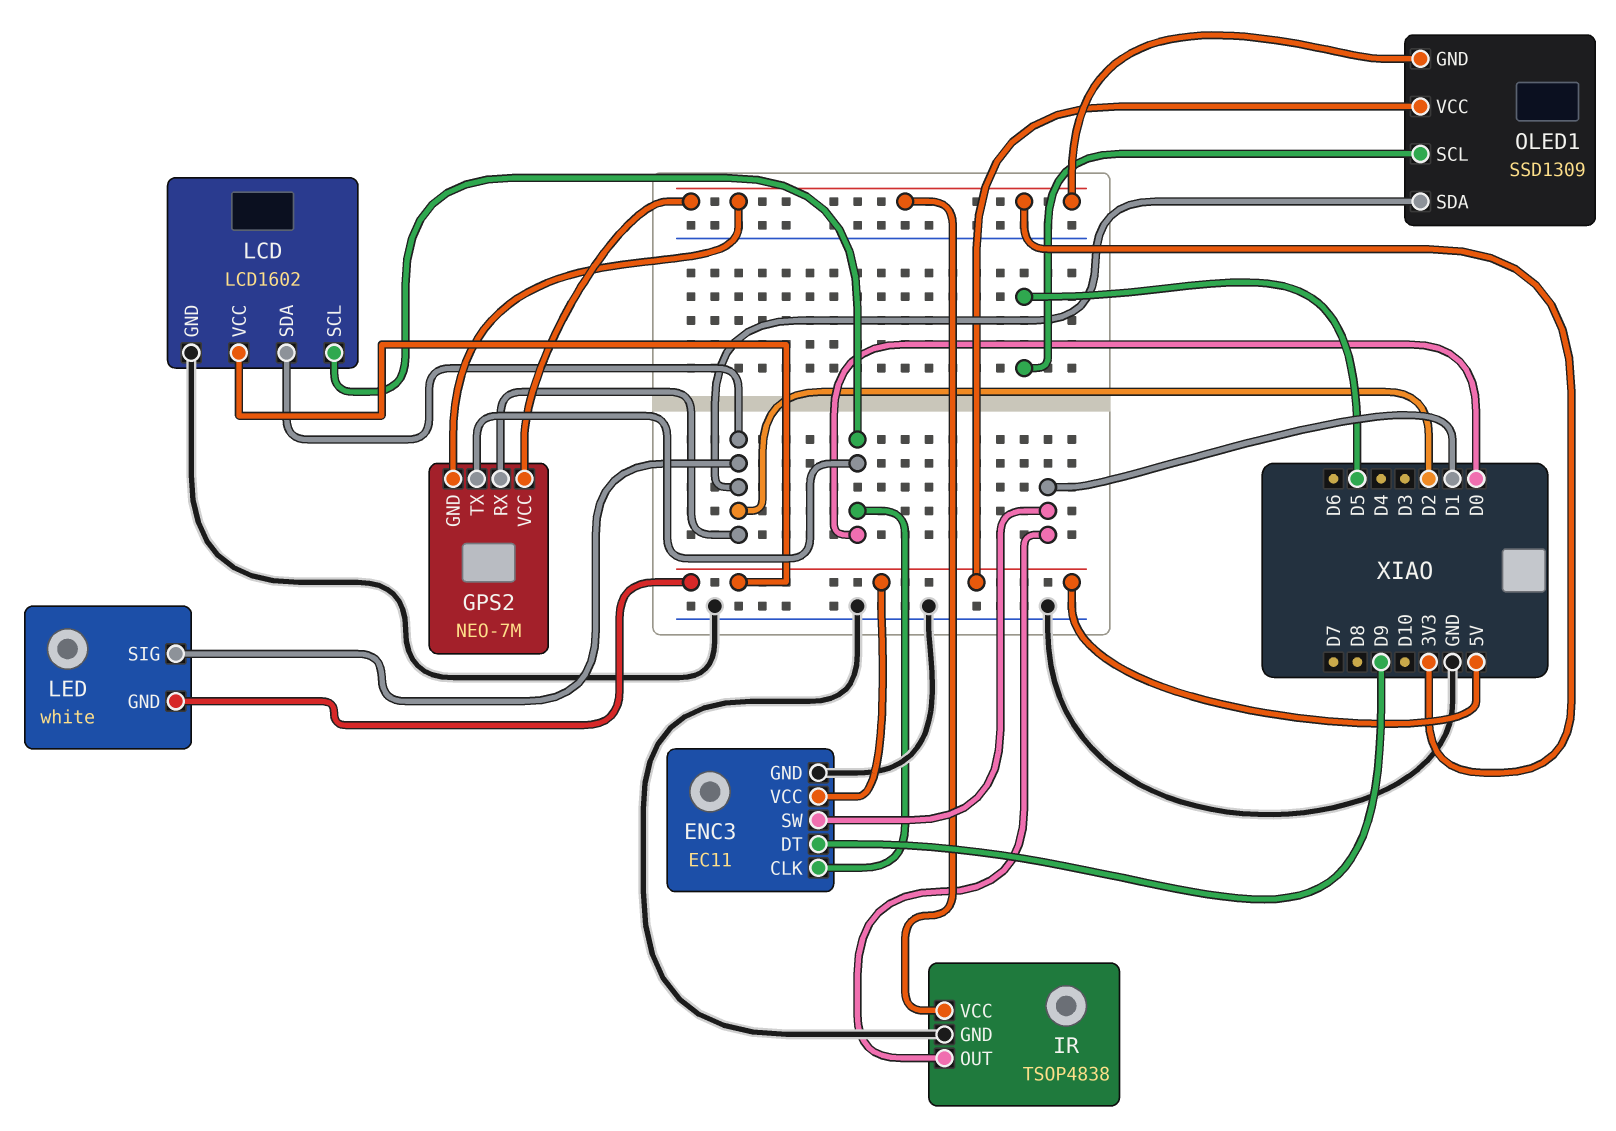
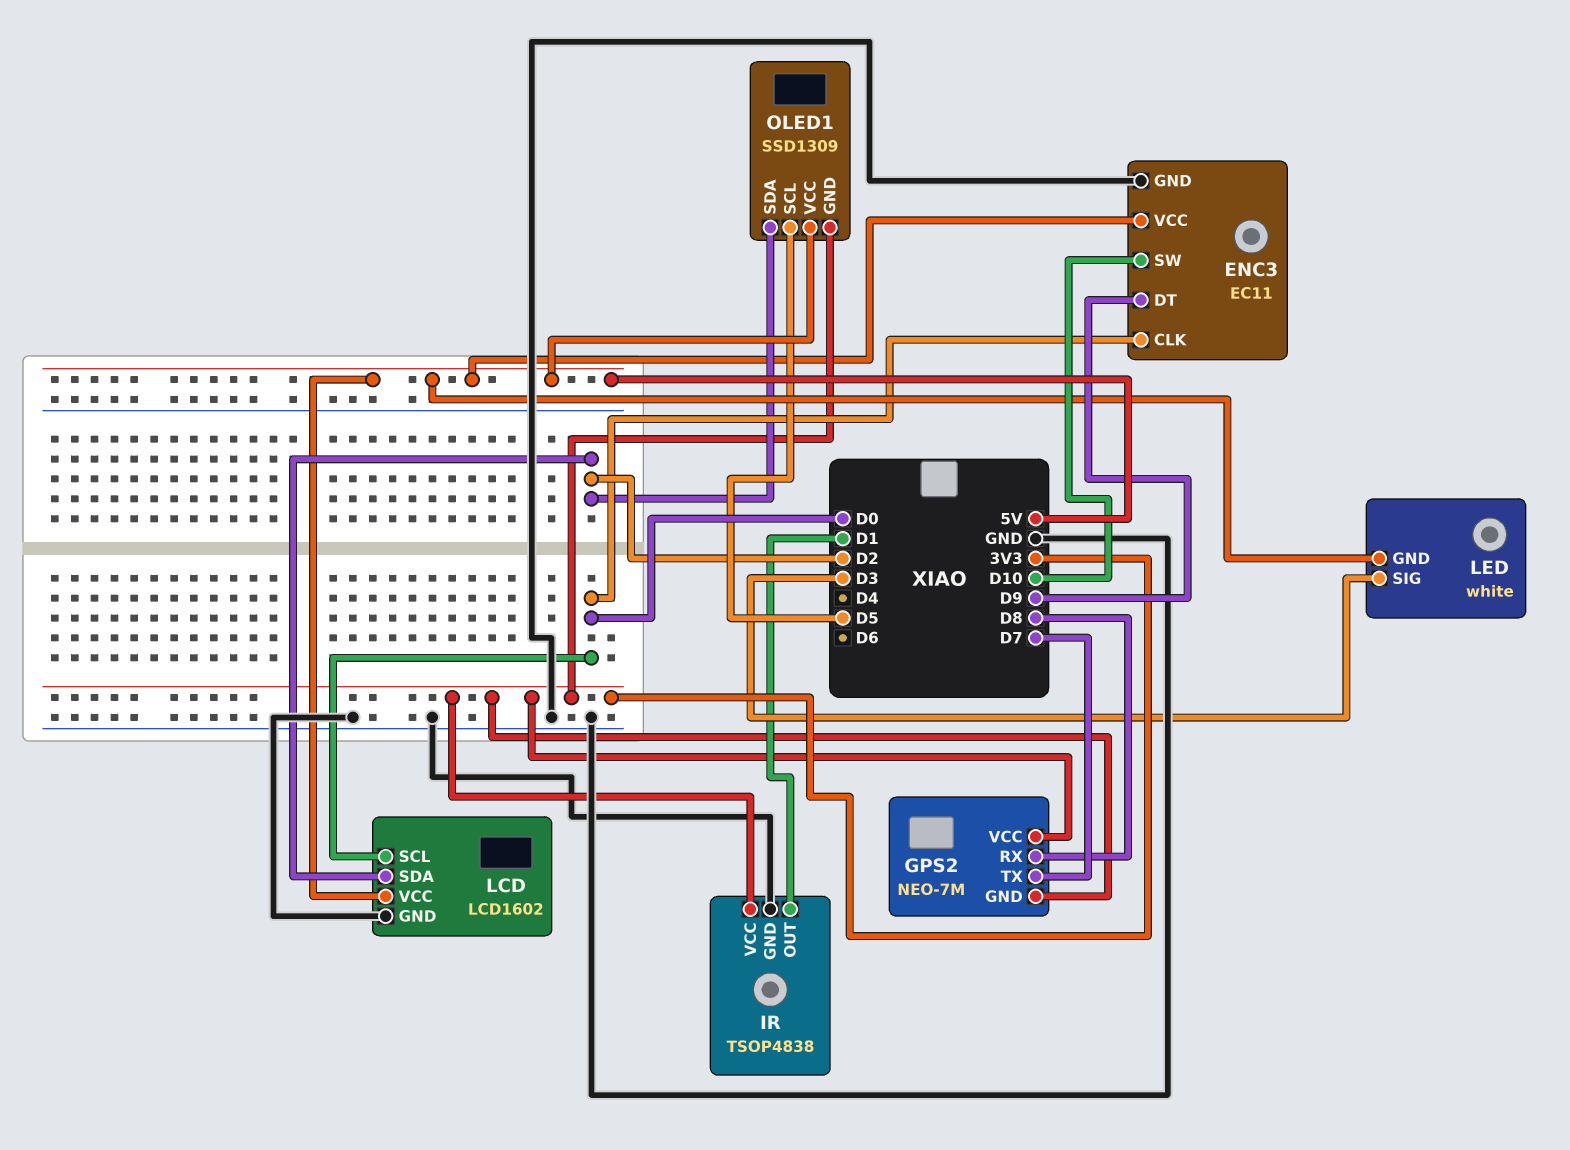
ENC3 pin SW: D1 -> D10
GPS2 pin RX: D2 -> D8
GPS2 pin TX: D0 -> D7
LED pin SIG: D2 -> D3

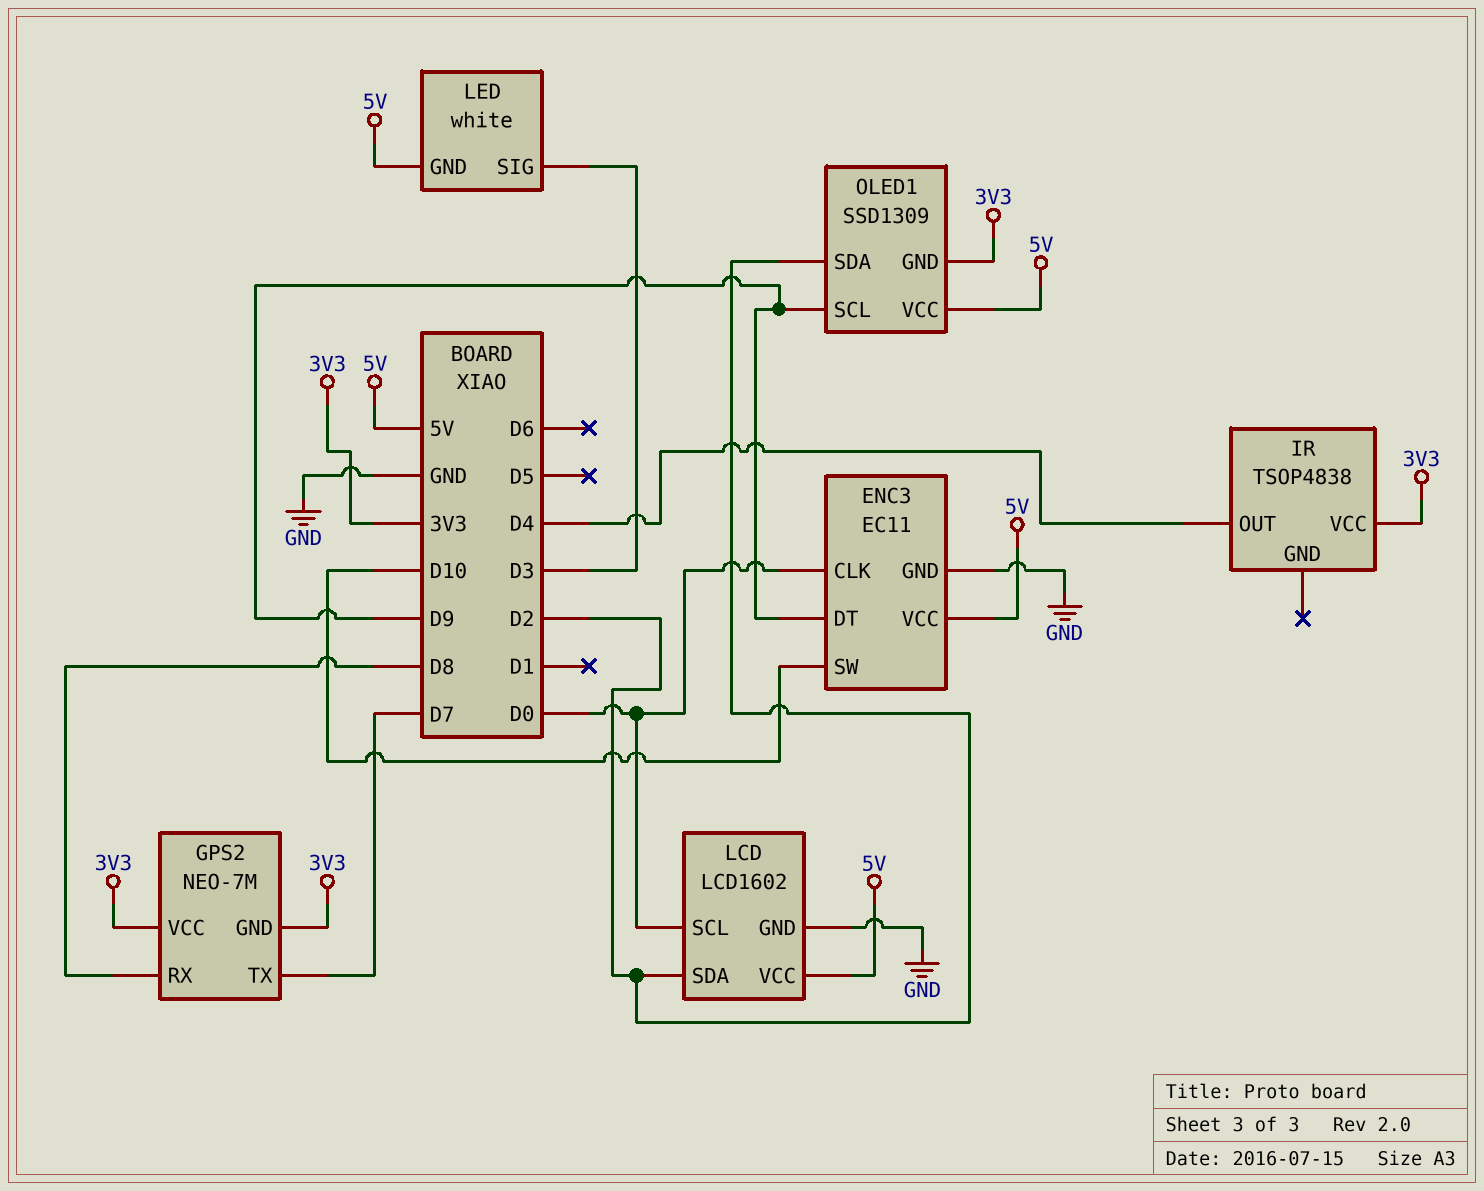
IR pin GND: GND -> none
IR pin OUT: D1 -> D4
OLED1 pin SCL: D5 -> D9

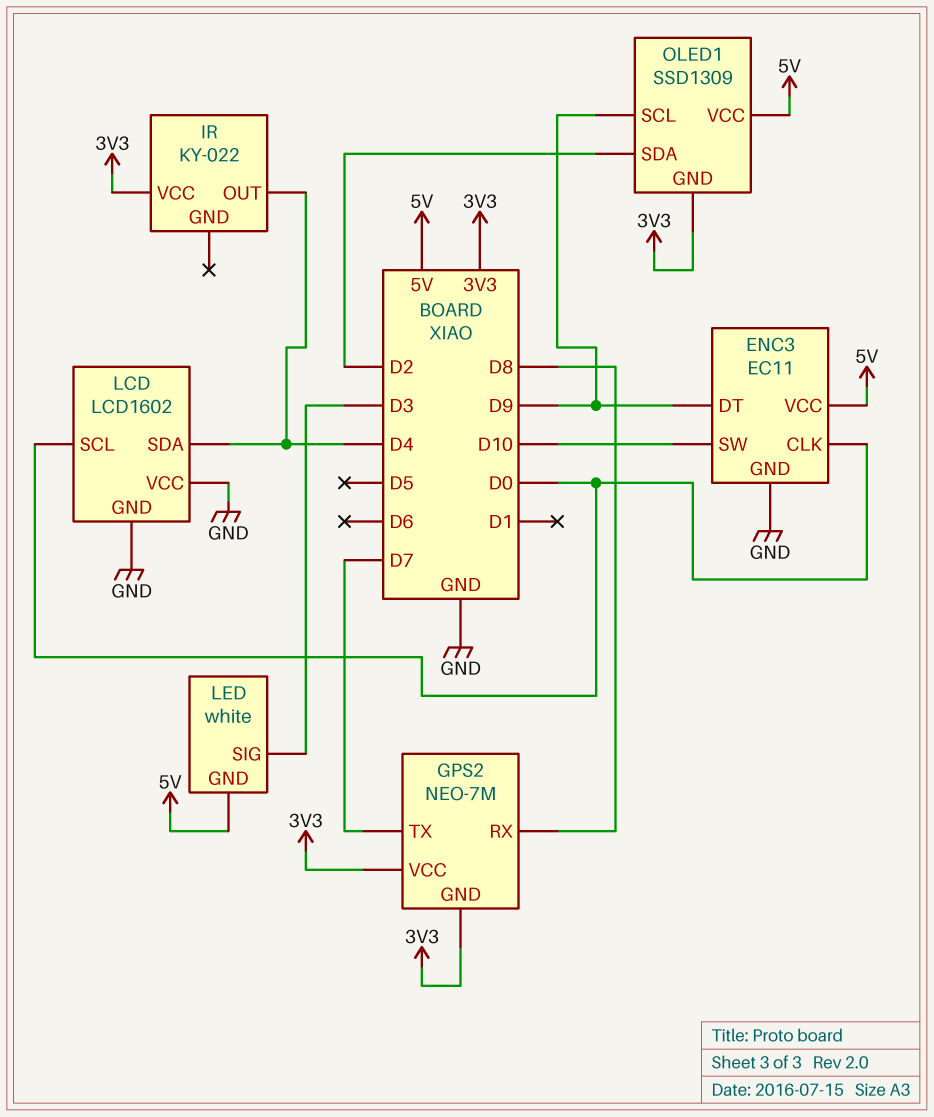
IR: TSOP4838 -> KY-022
LCD pin SDA: D2 -> D4
LCD pin VCC: 5V -> GND

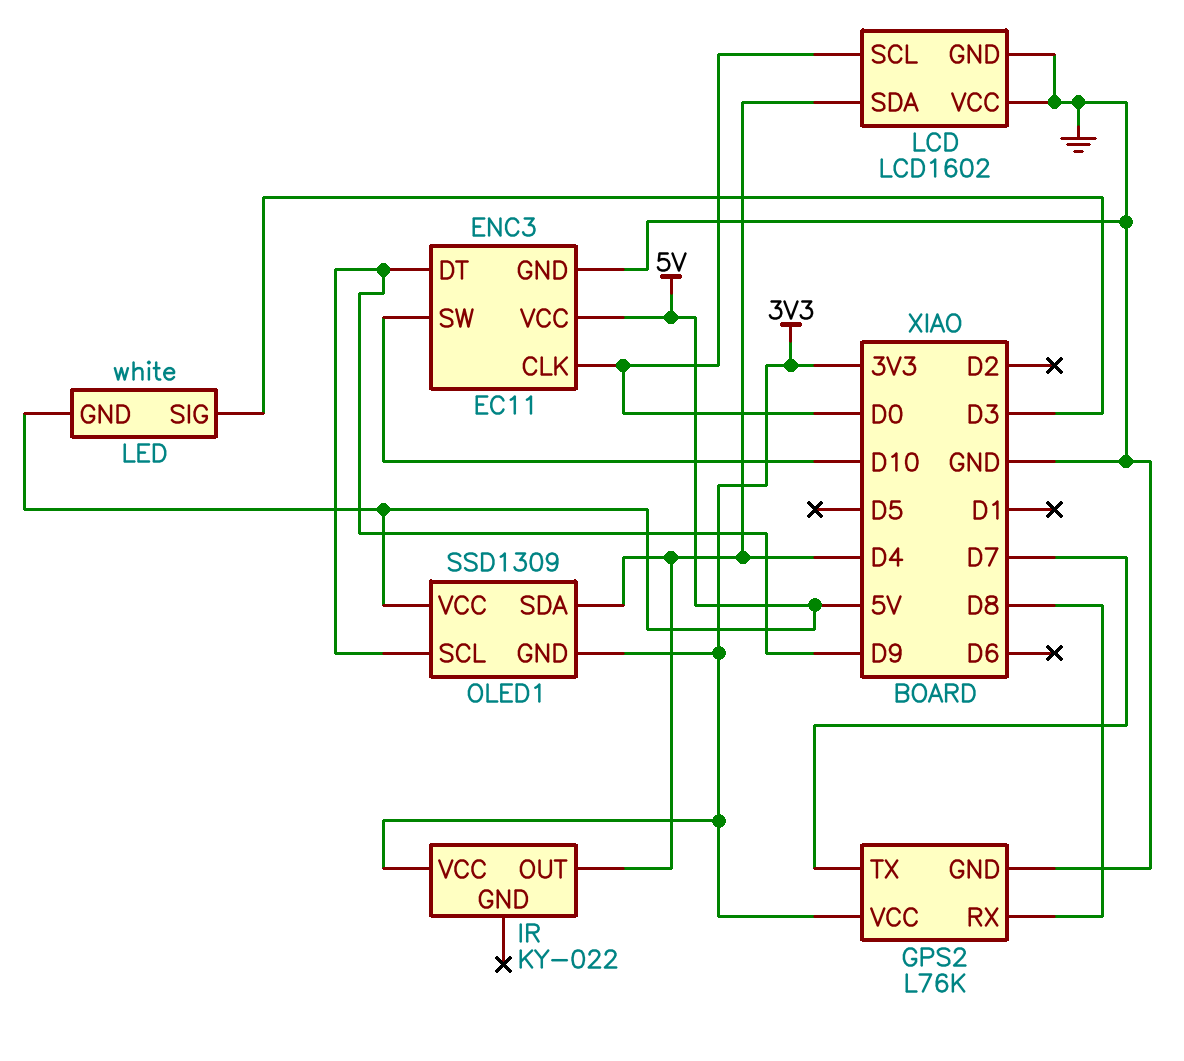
GPS2: NEO-7M -> L76K
GPS2 pin GND: 3V3 -> GND
OLED1 pin SDA: D2 -> D4

